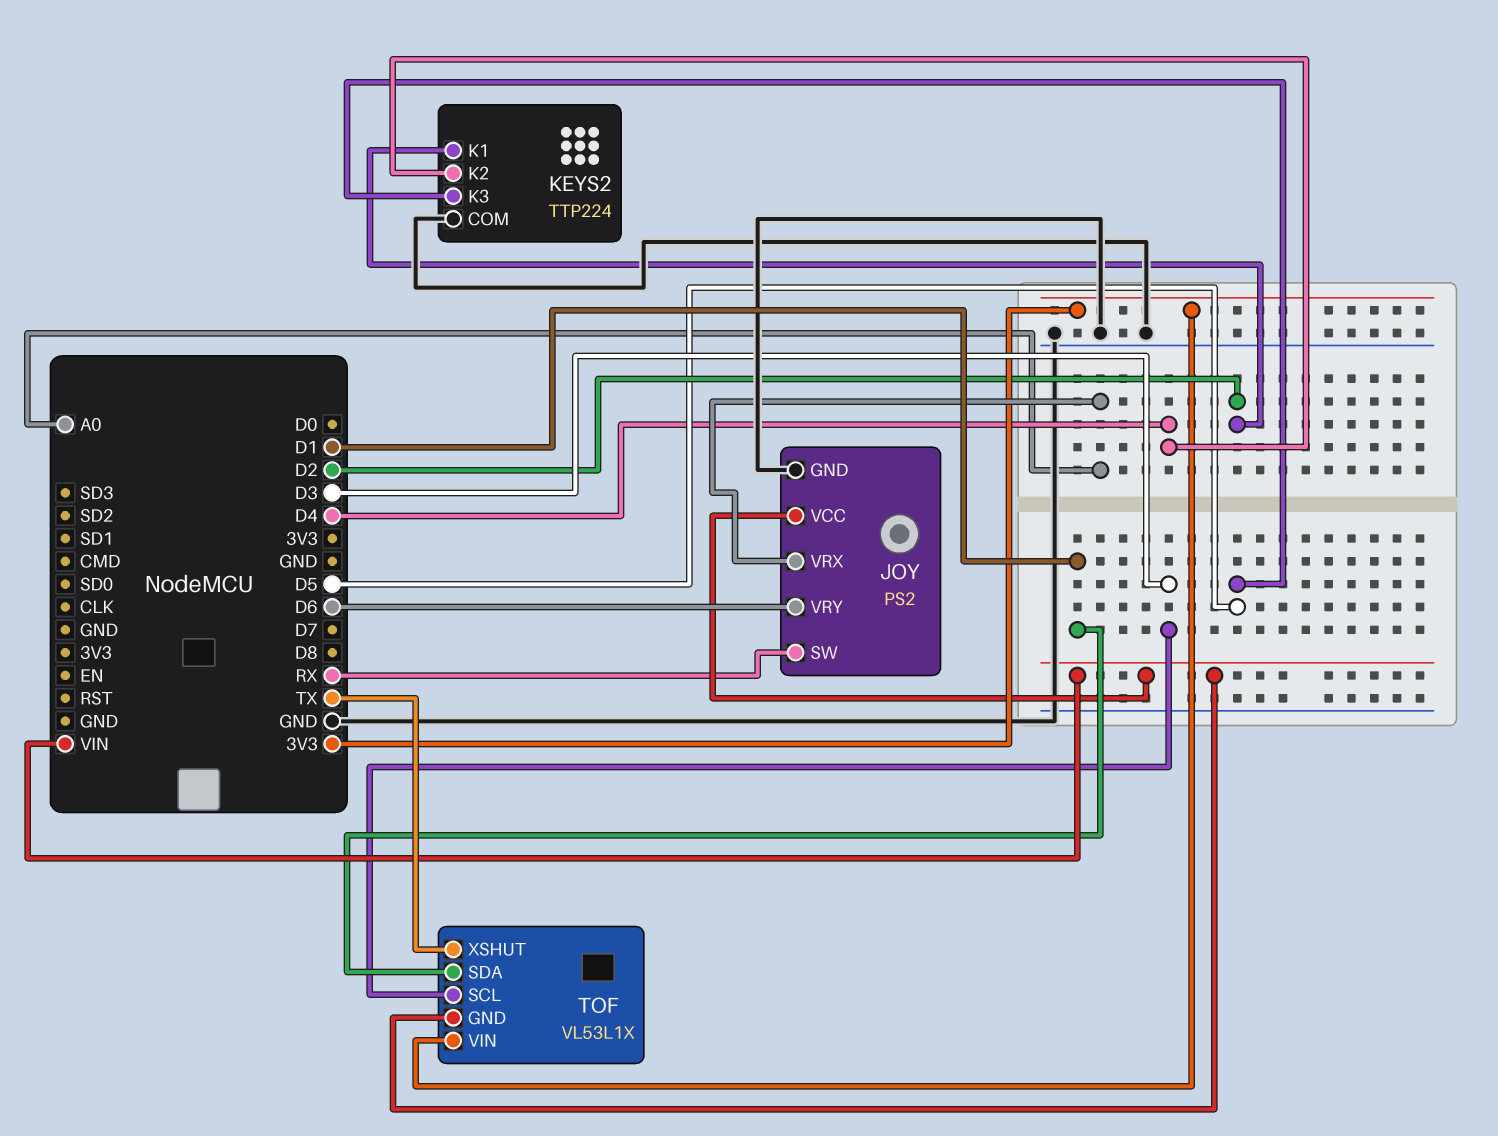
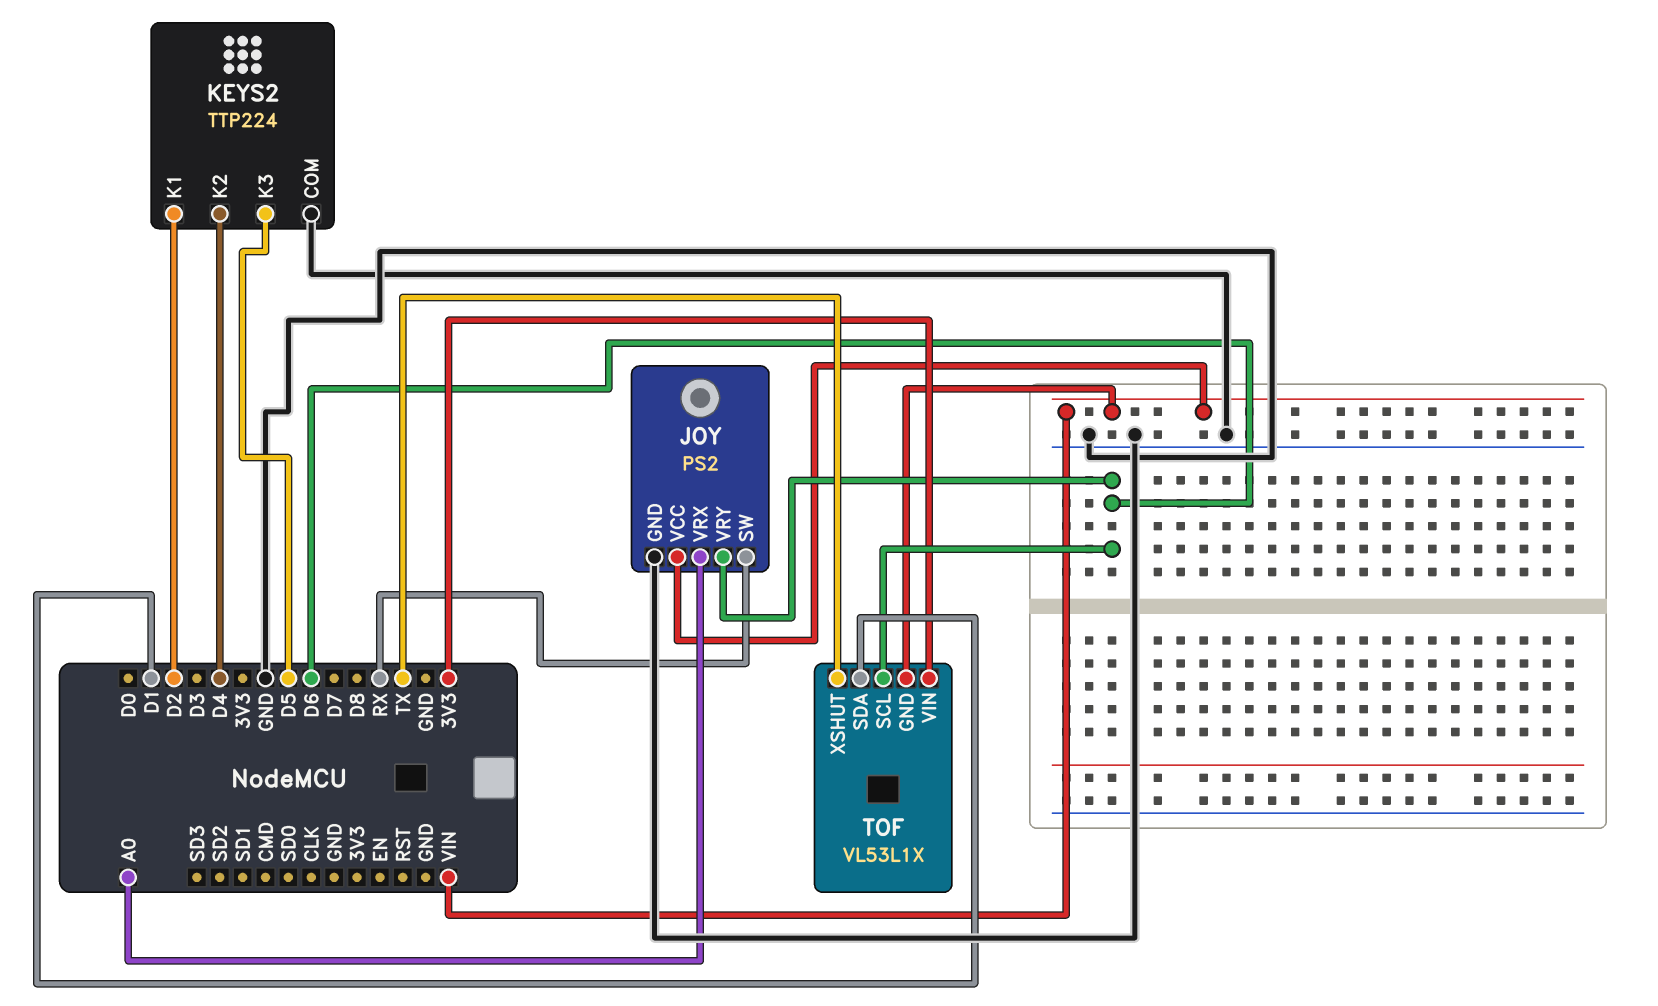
TOF pin SCL: D3 -> D6

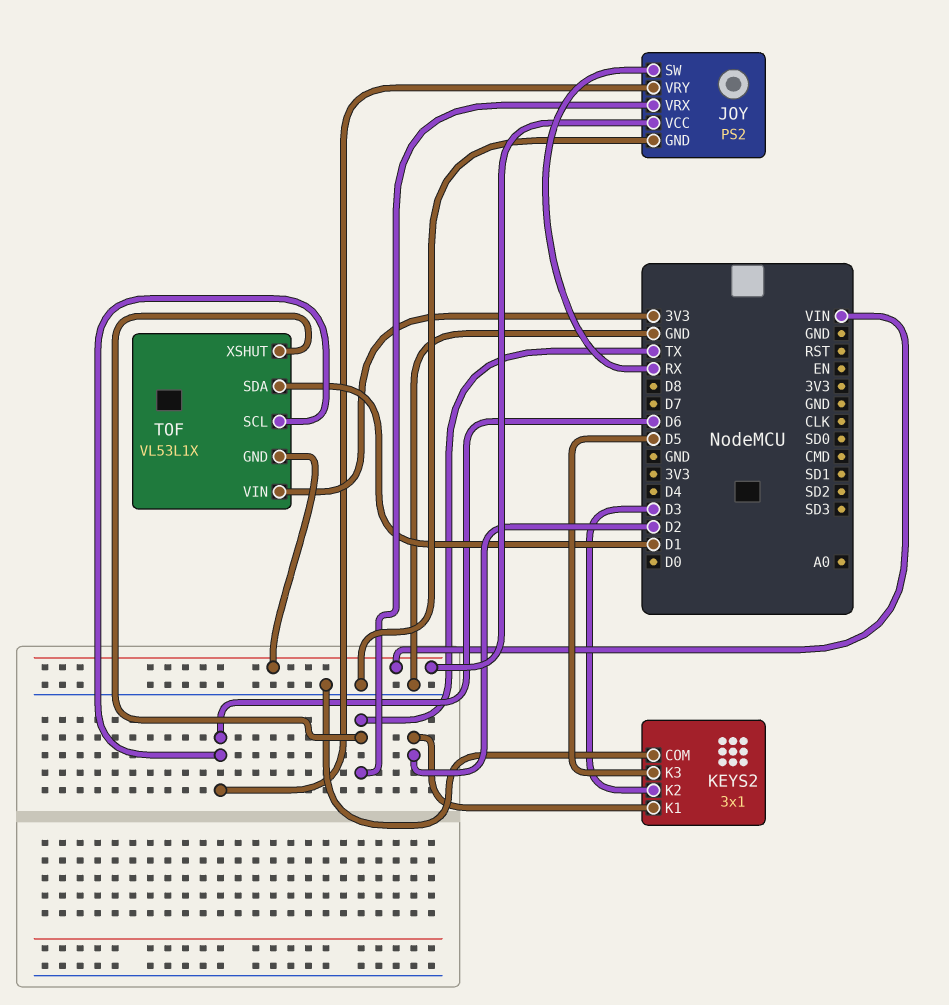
JOY pin VRX: A0 -> TX
KEYS2: TTP224 -> 3x1
KEYS2 pin K2: D4 -> D3

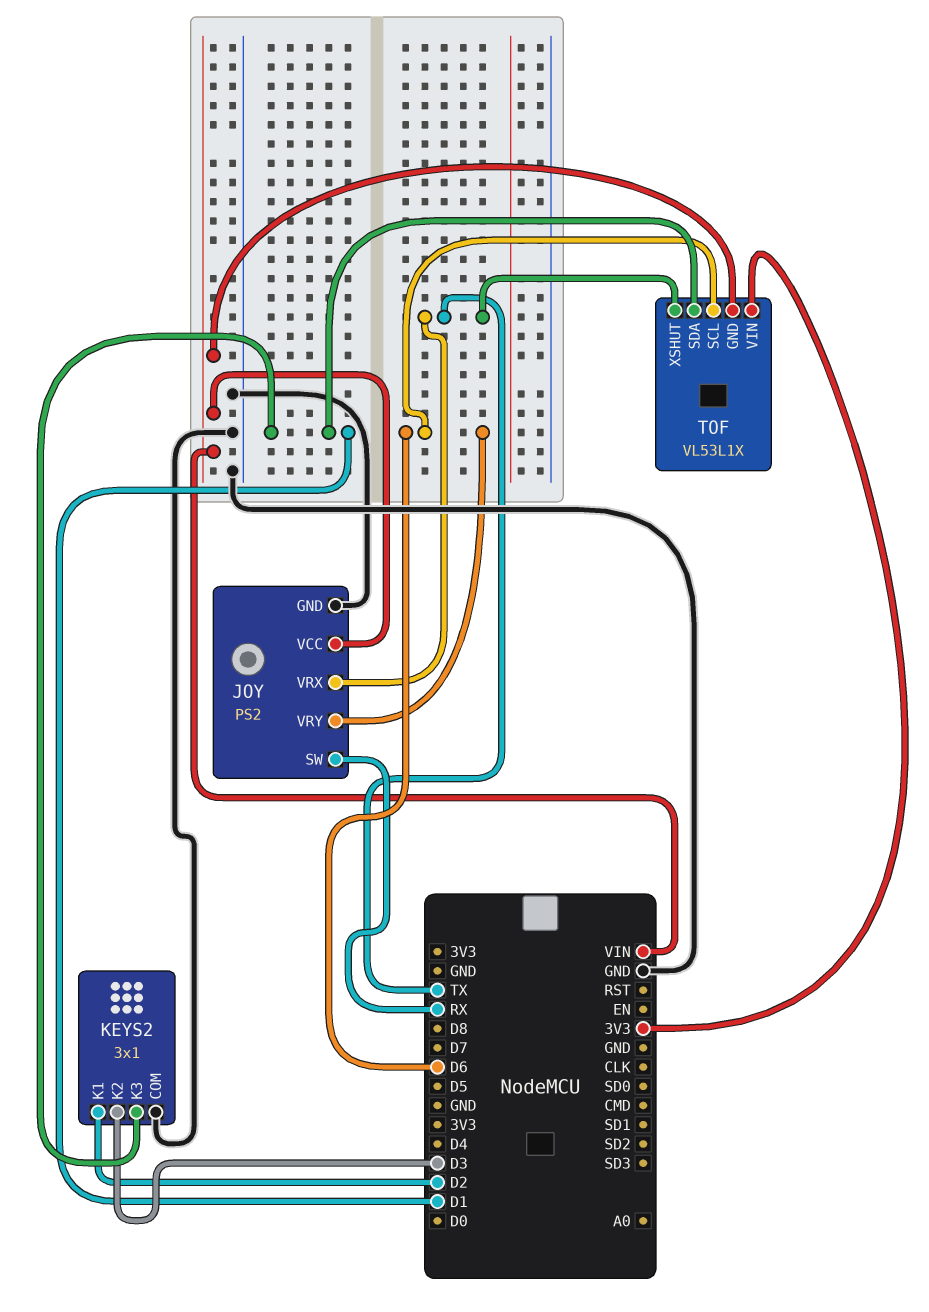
KEYS2 pin K3: D5 -> D1

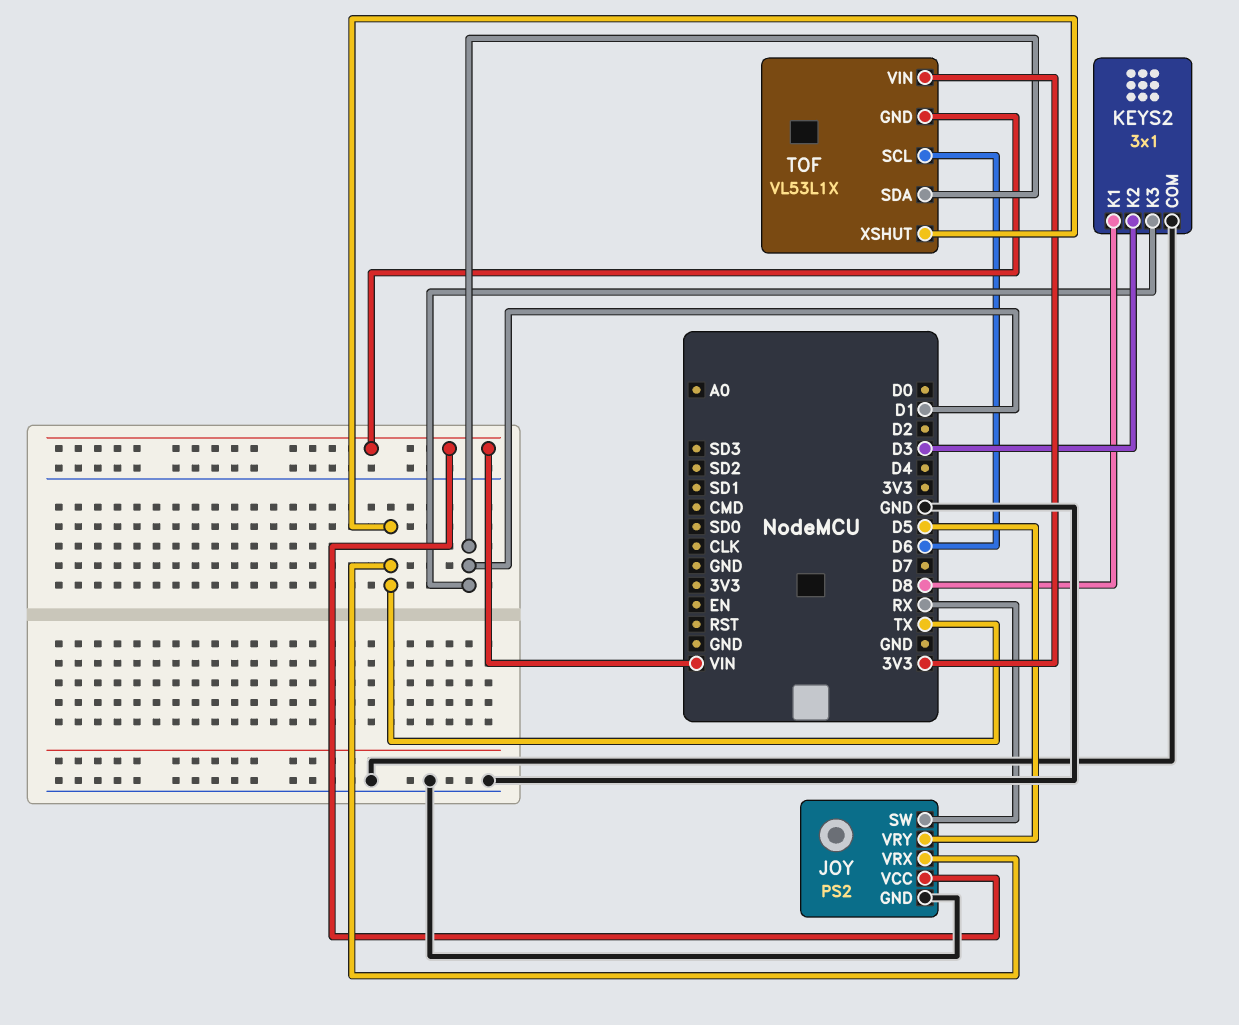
JOY pin VRY: D6 -> D5
KEYS2 pin K1: D2 -> D8

